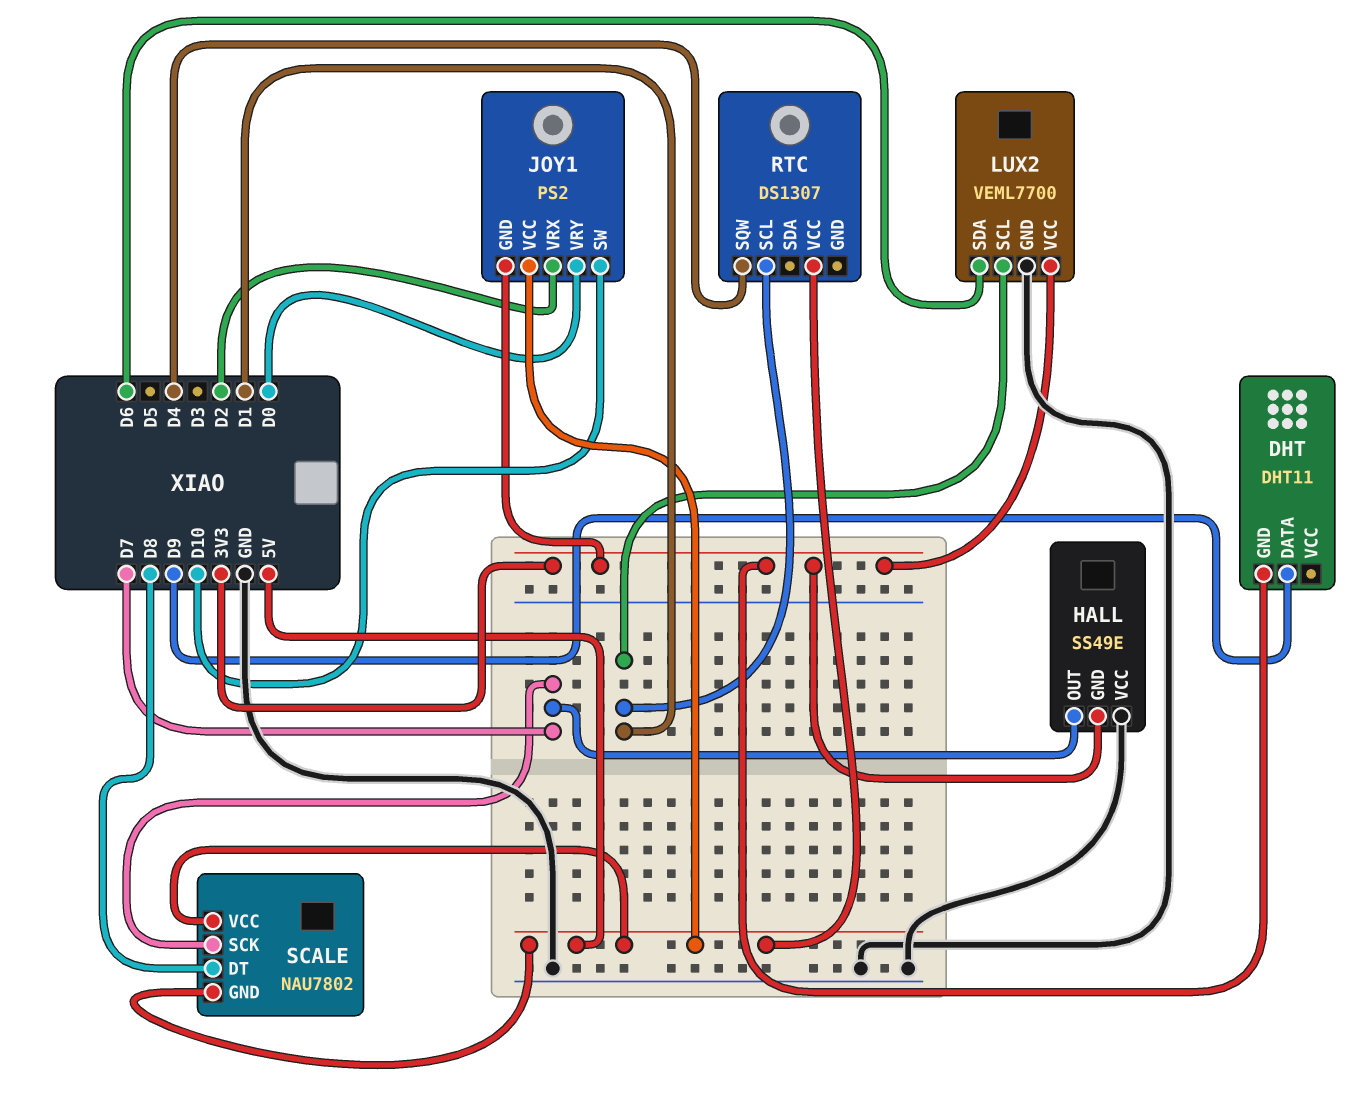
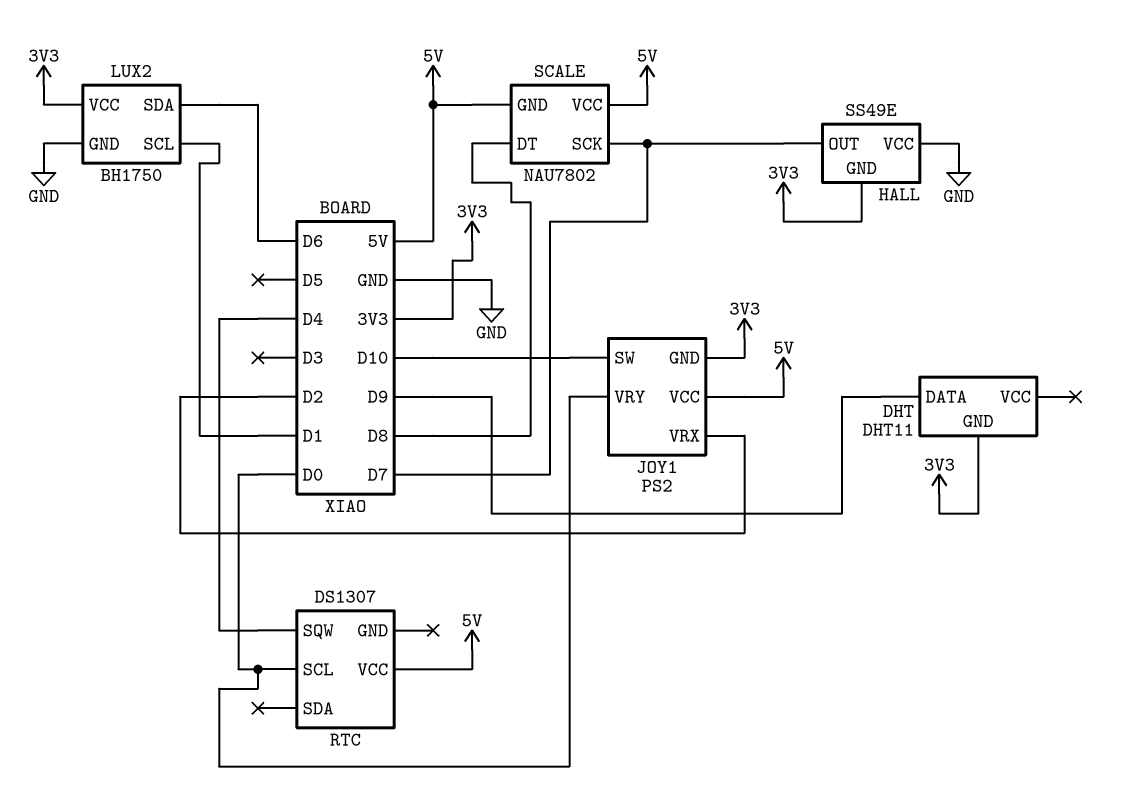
LUX2: VEML7700 -> BH1750
RTC pin SCL: D1 -> D0

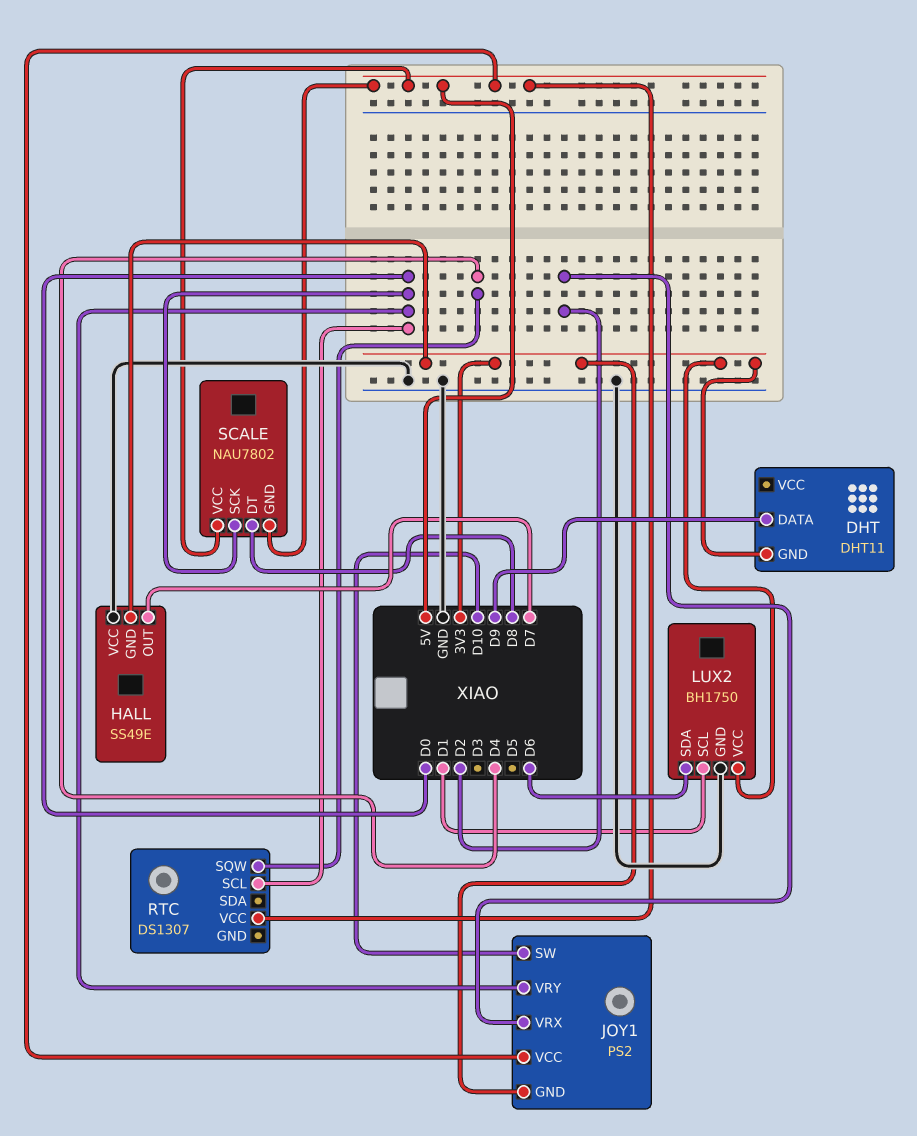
SCALE pin SCK: D7 -> D0

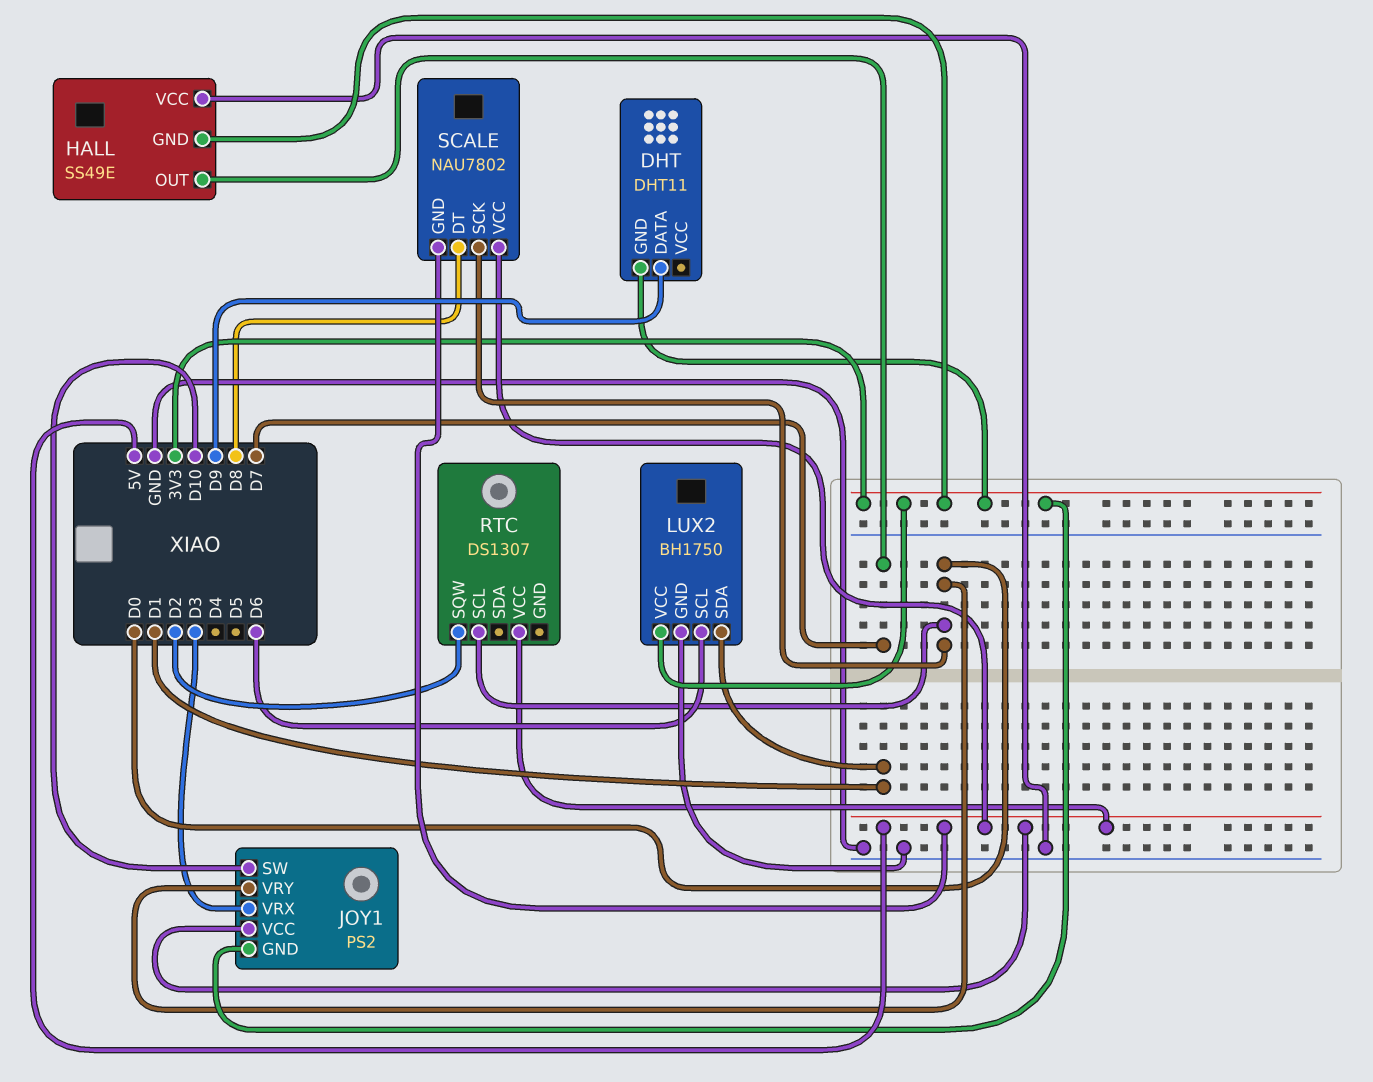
JOY1 pin VRX: D2 -> D3
LUX2 pin SCL: D1 -> D6
LUX2 pin SDA: D6 -> D1
RTC pin SQW: D4 -> D2

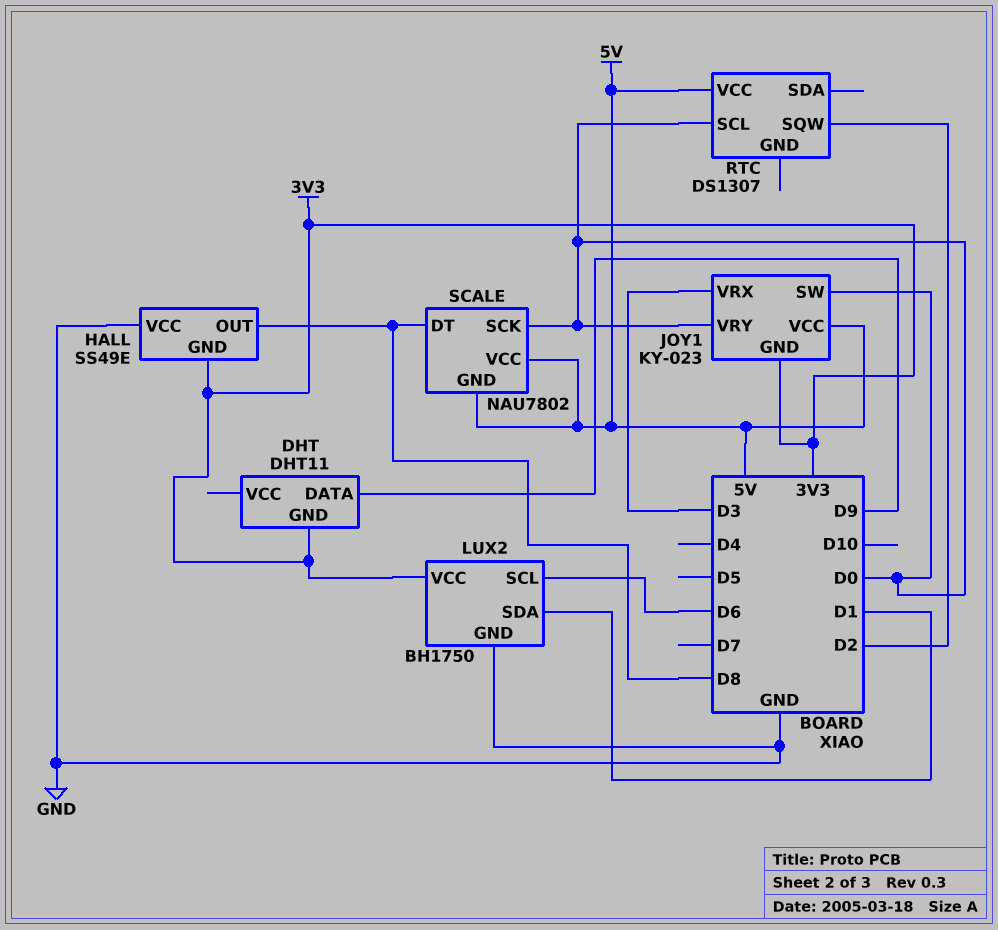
HALL pin OUT: D7 -> D8
JOY1: PS2 -> KY-023
JOY1 pin SW: D10 -> D0

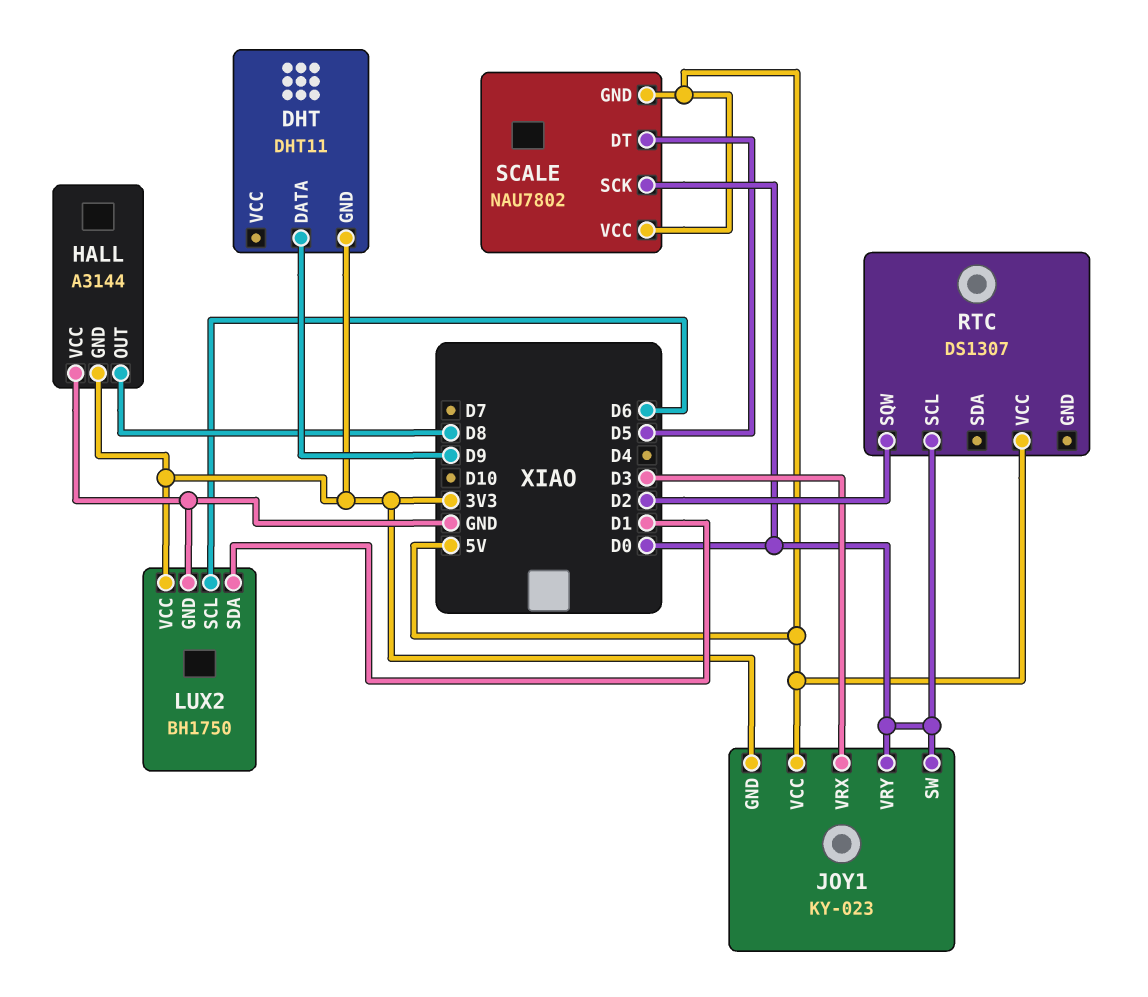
HALL: SS49E -> A3144
SCALE pin DT: D8 -> D5

